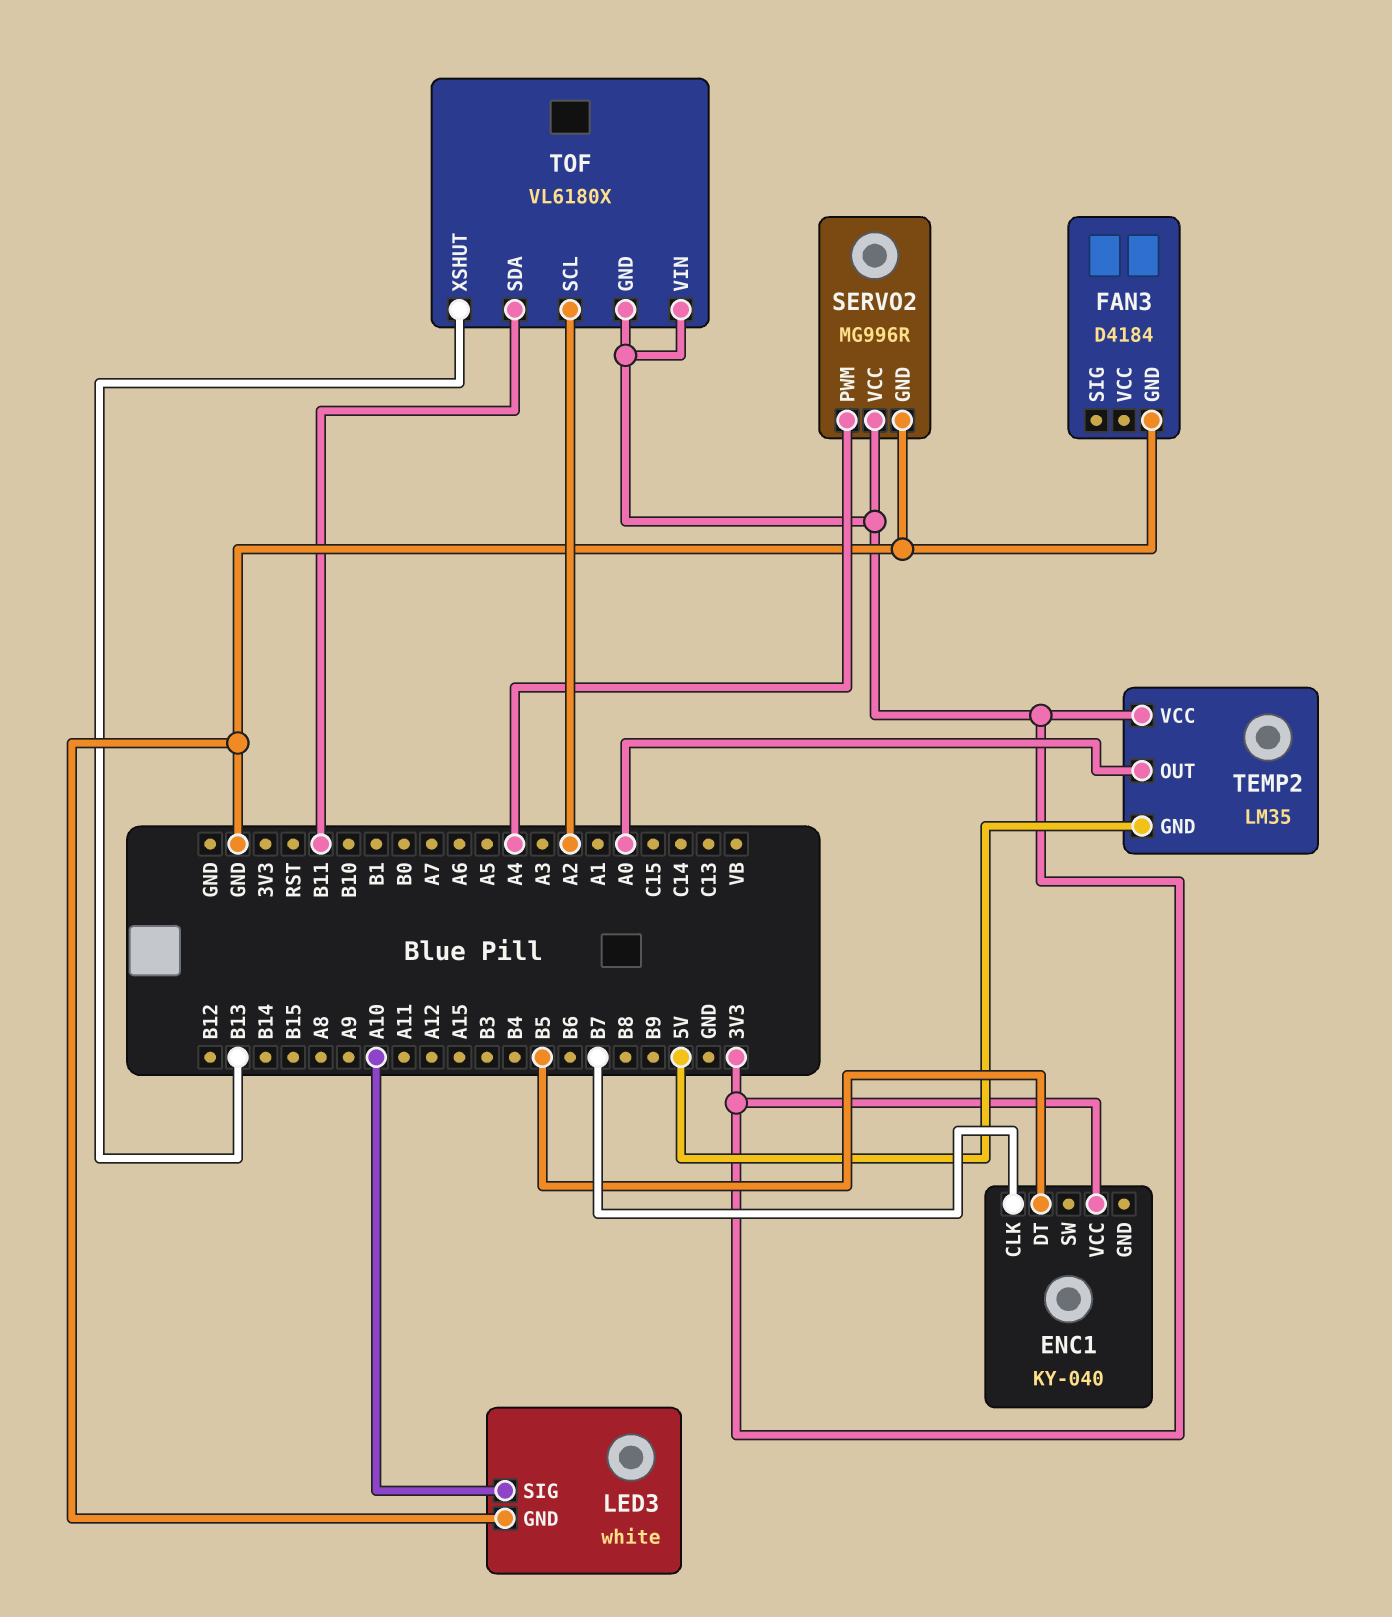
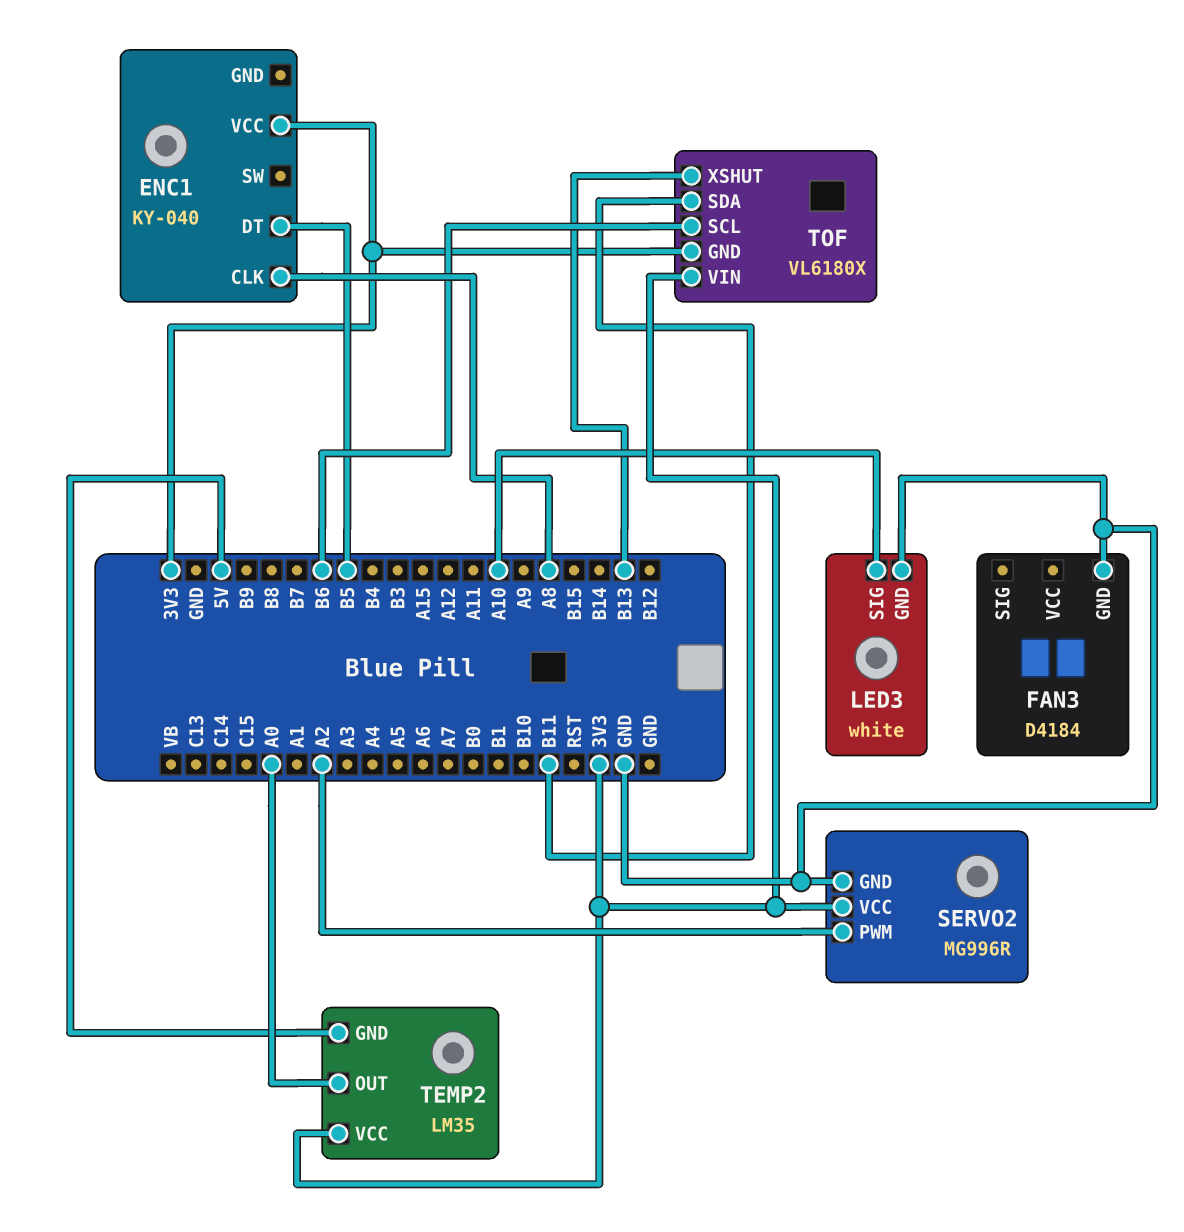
ENC1 pin CLK: B7 -> A8
SERVO2 pin PWM: A4 -> A2
TOF pin SCL: A2 -> B6

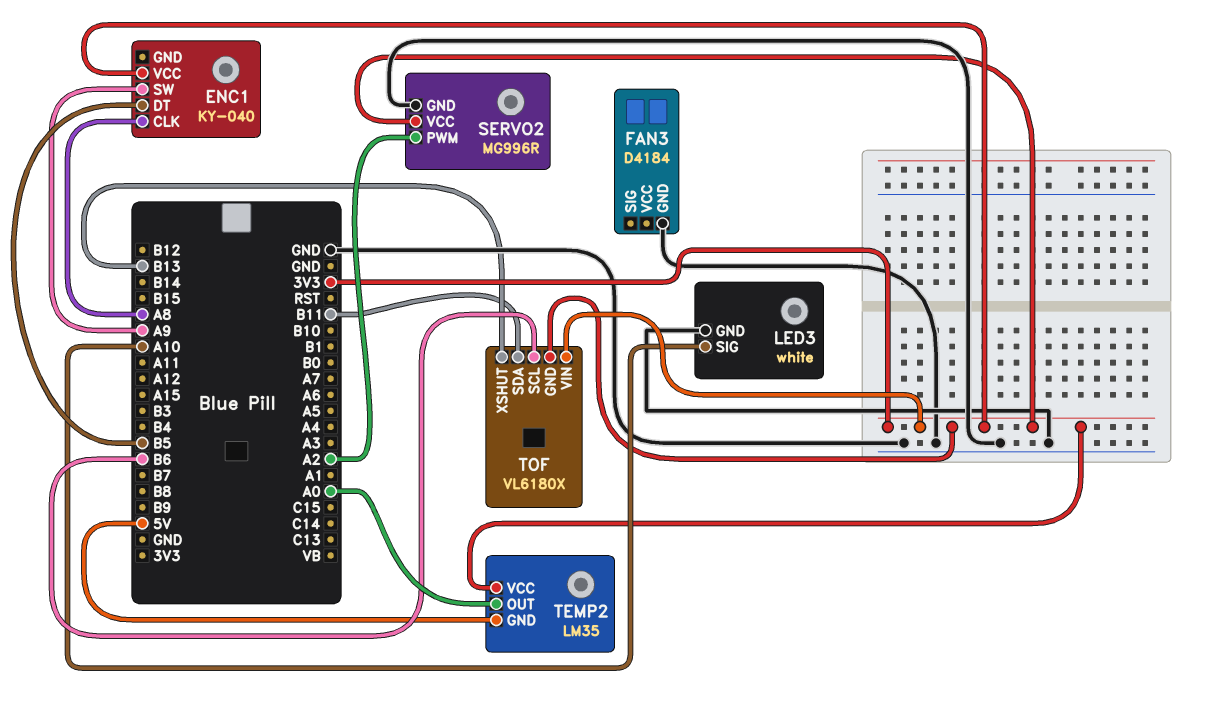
ENC1 pin SW: none -> A9

